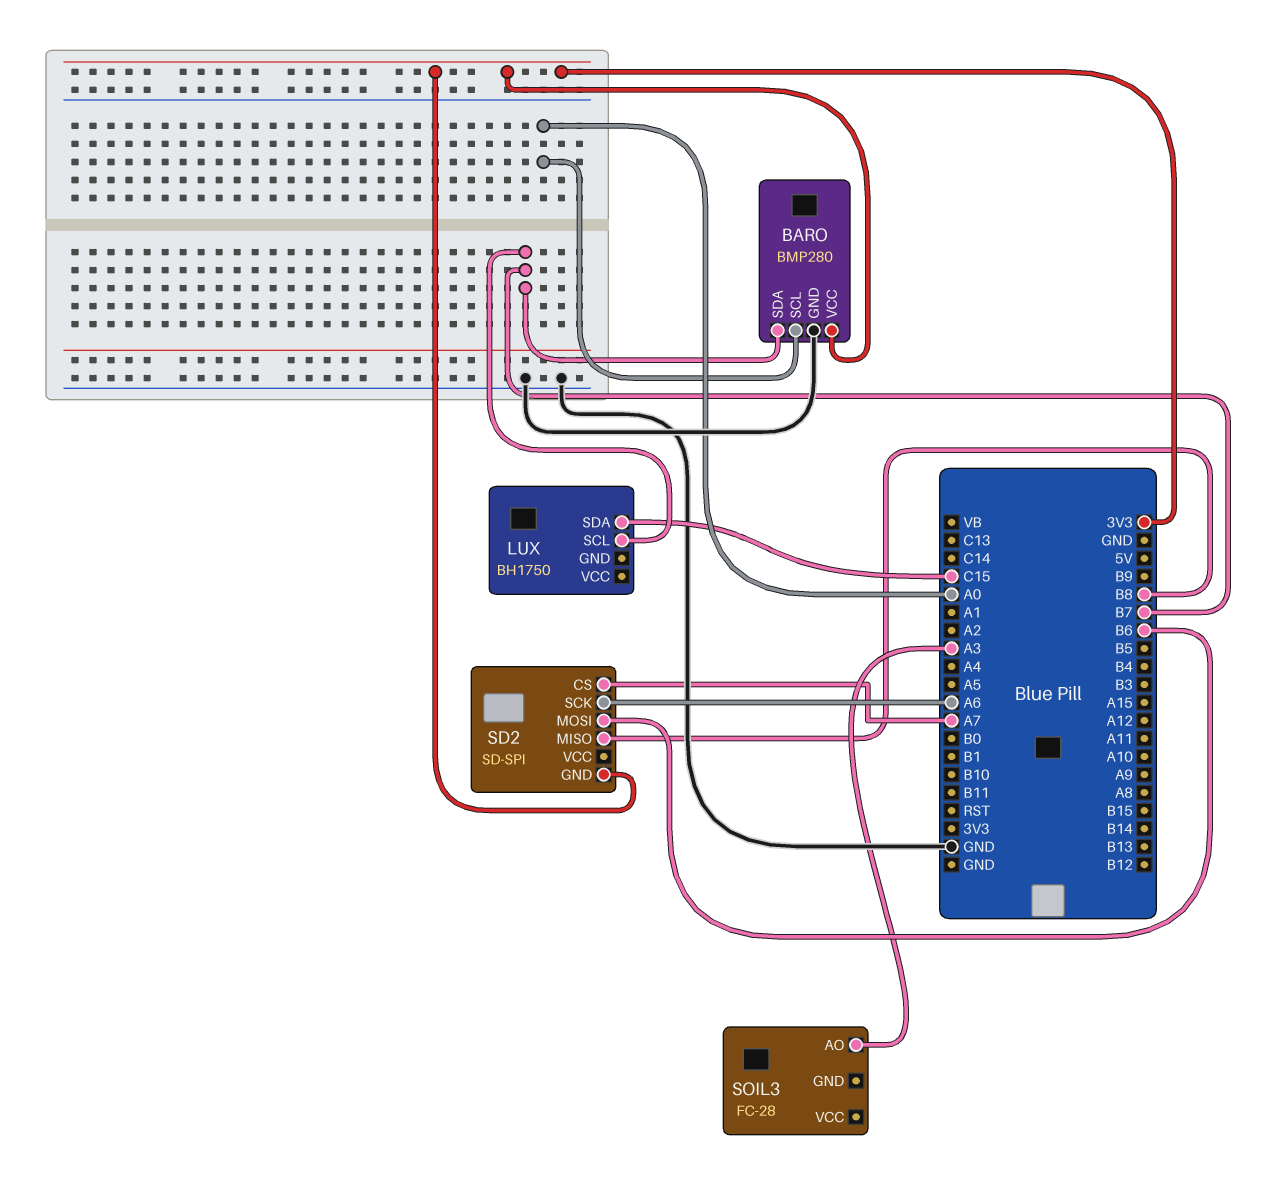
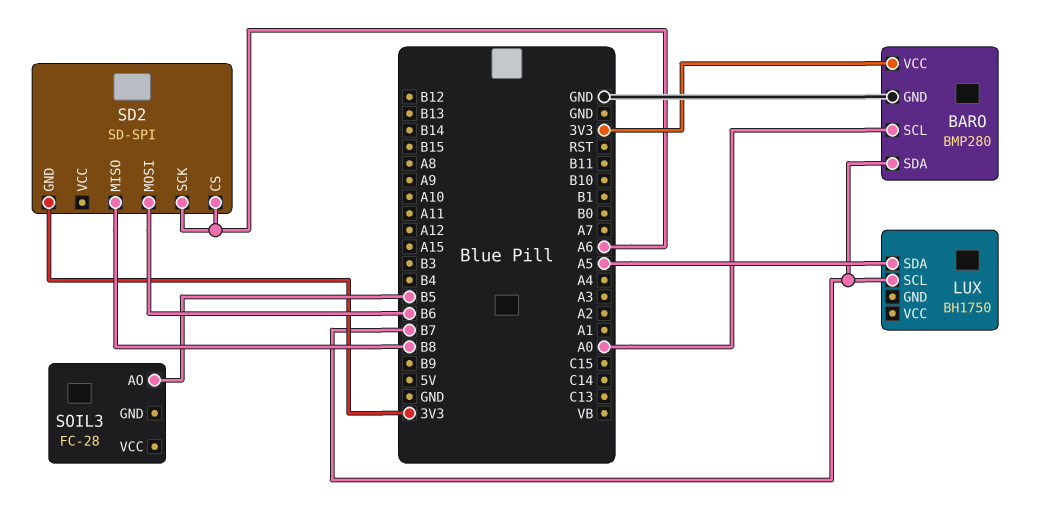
LUX pin SDA: C15 -> A5
SD2 pin CS: A7 -> A6
SOIL3 pin AO: A3 -> B5

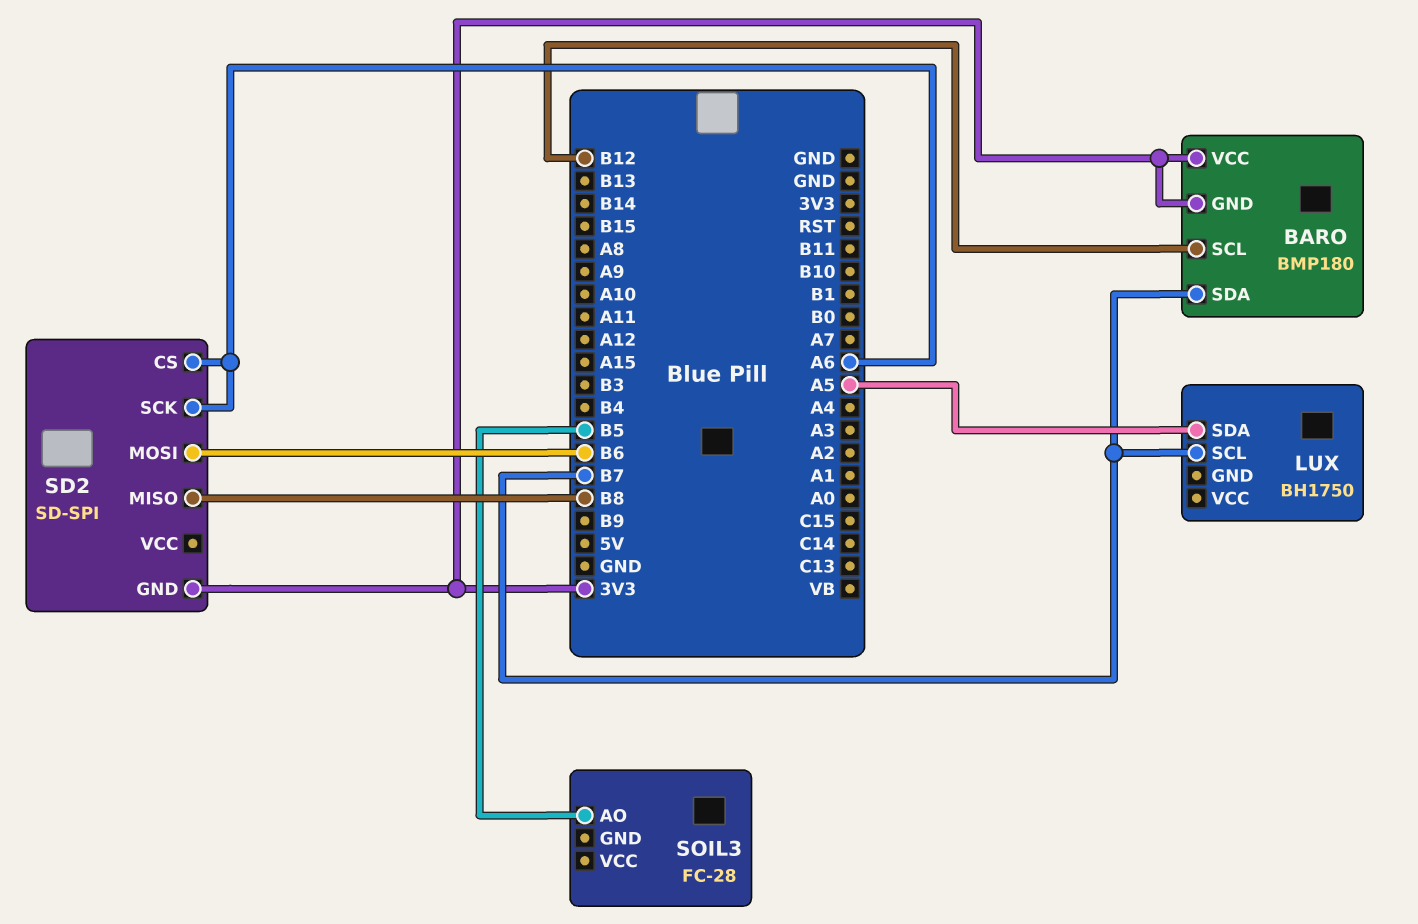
BARO: BMP280 -> BMP180
BARO pin GND: GND -> 3V3
BARO pin SCL: A0 -> B12

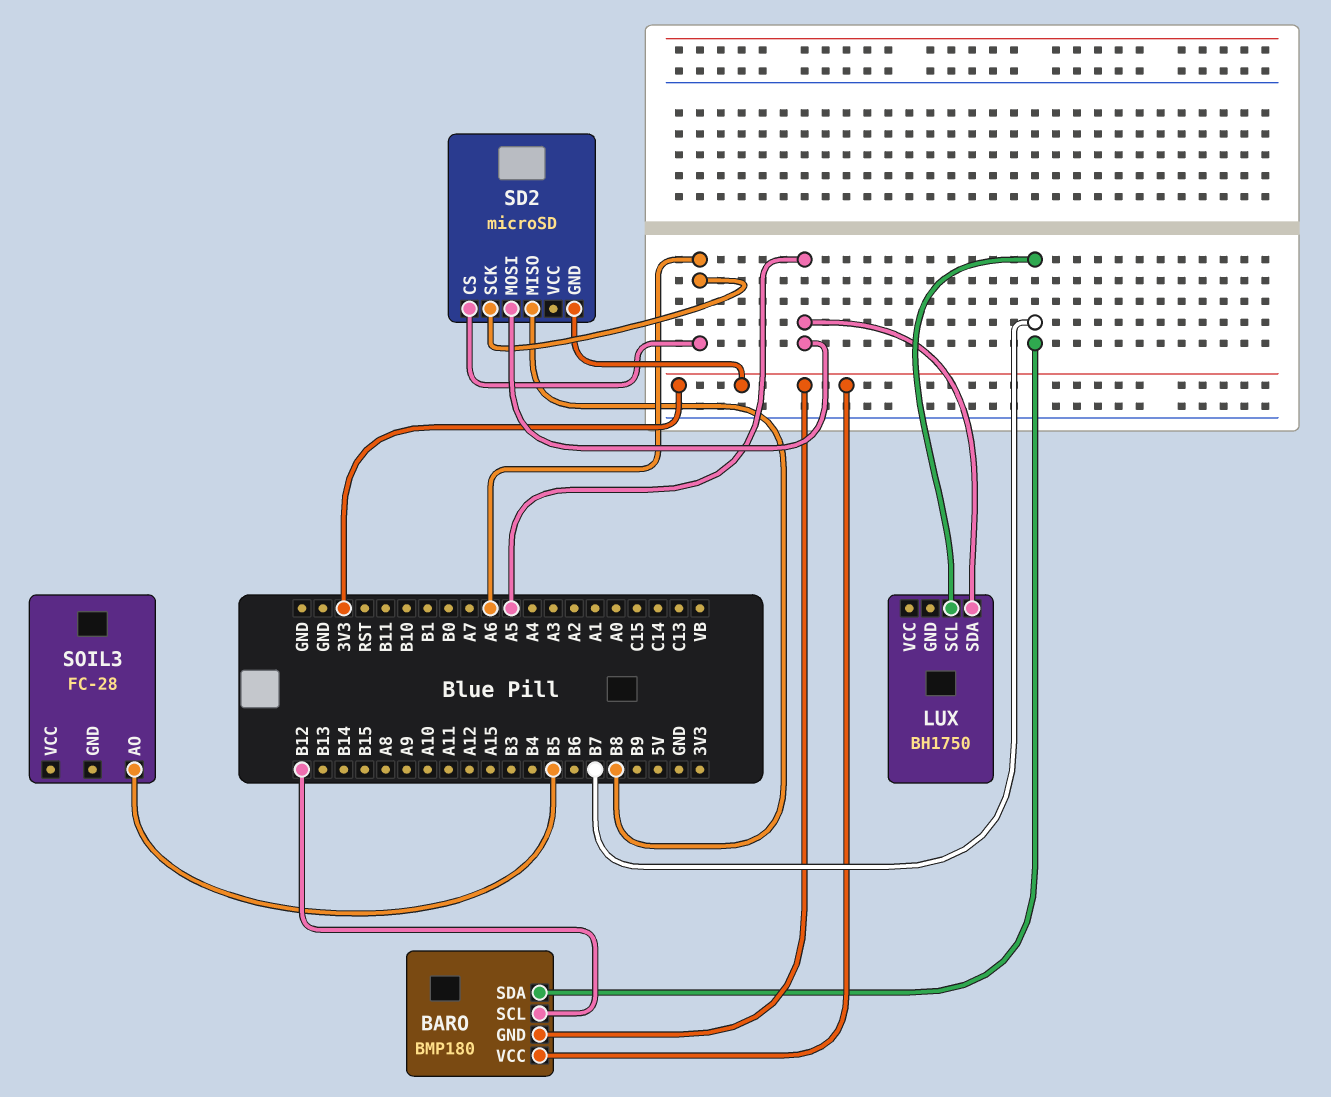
SD2: SD-SPI -> microSD
SD2 pin MOSI: B6 -> A5

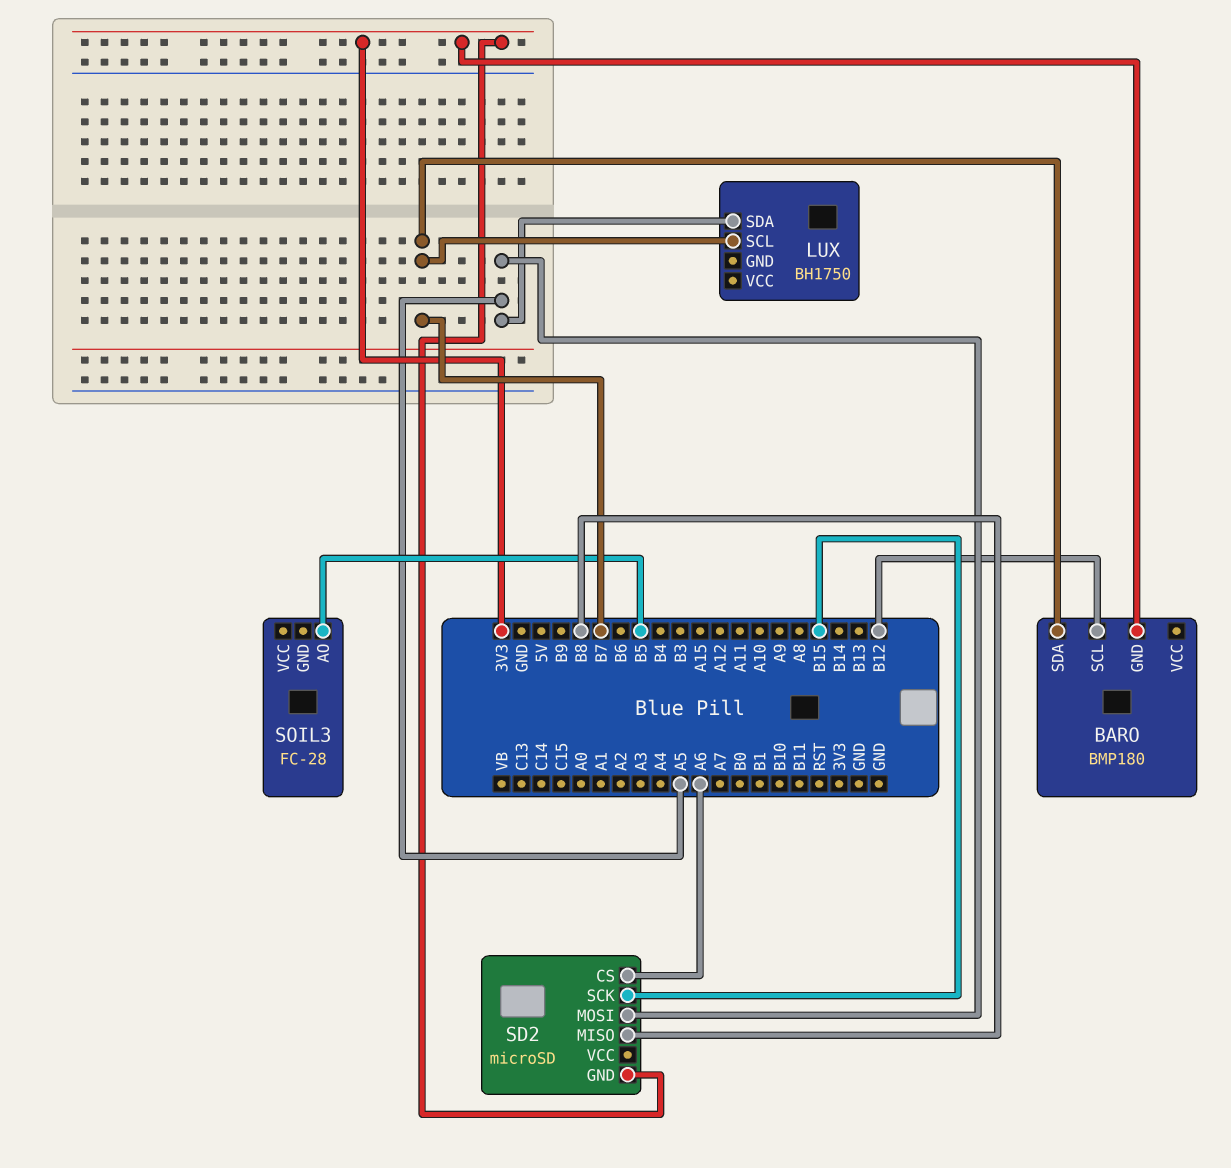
BARO pin VCC: 3V3 -> none
SD2 pin SCK: A6 -> B15

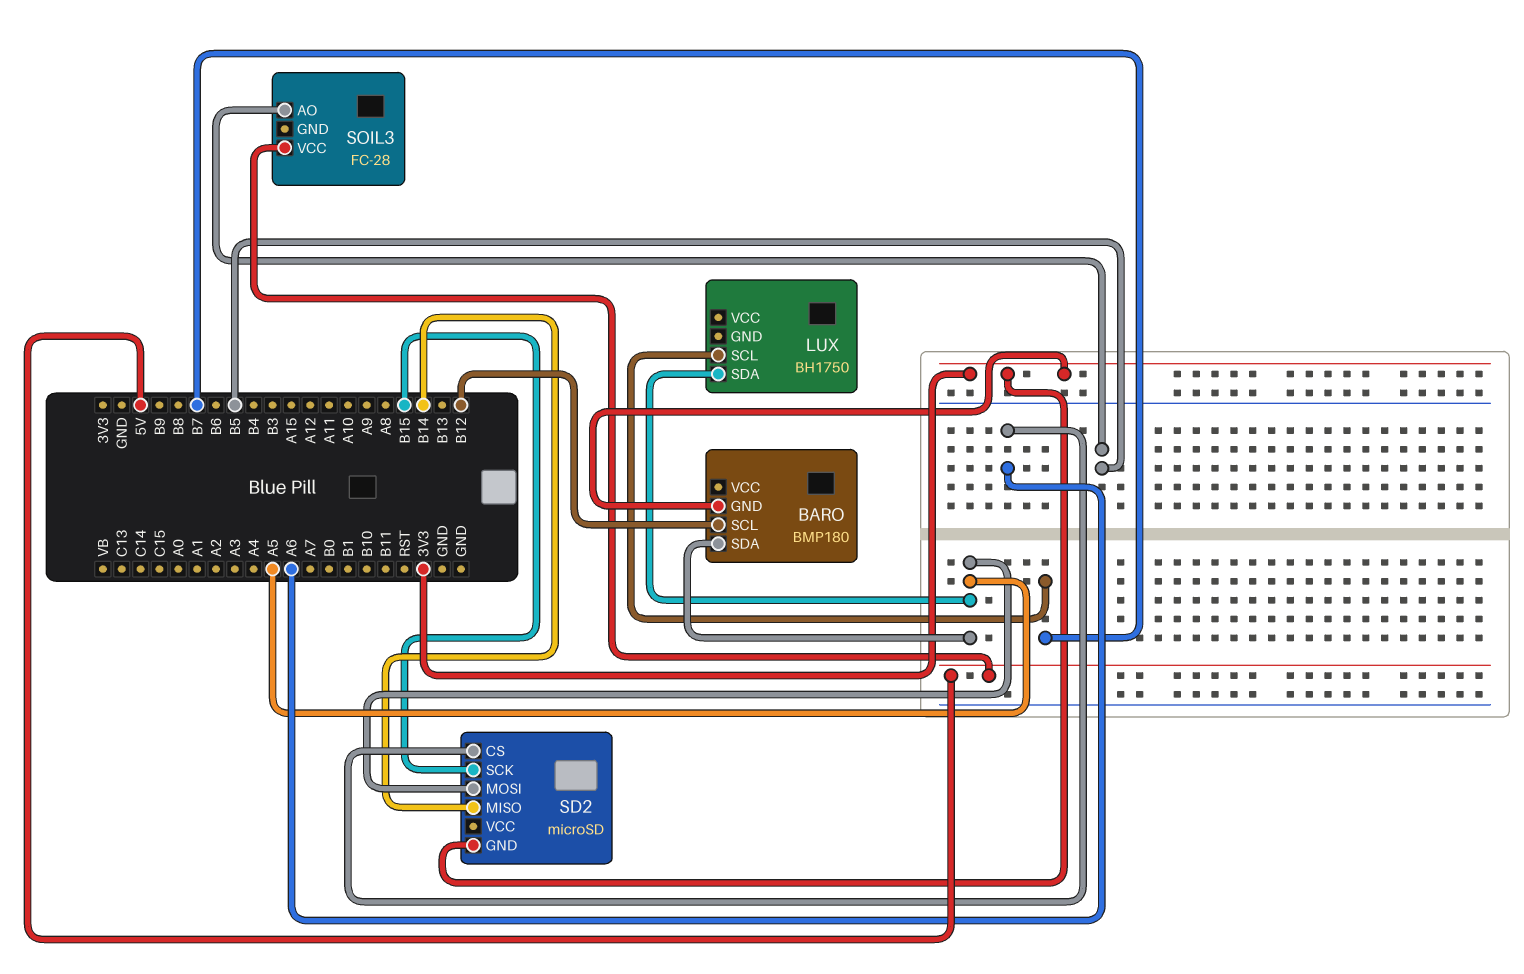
BARO pin SDA: B7 -> A5
SD2 pin MISO: B8 -> B14
SOIL3 pin VCC: none -> 5V

